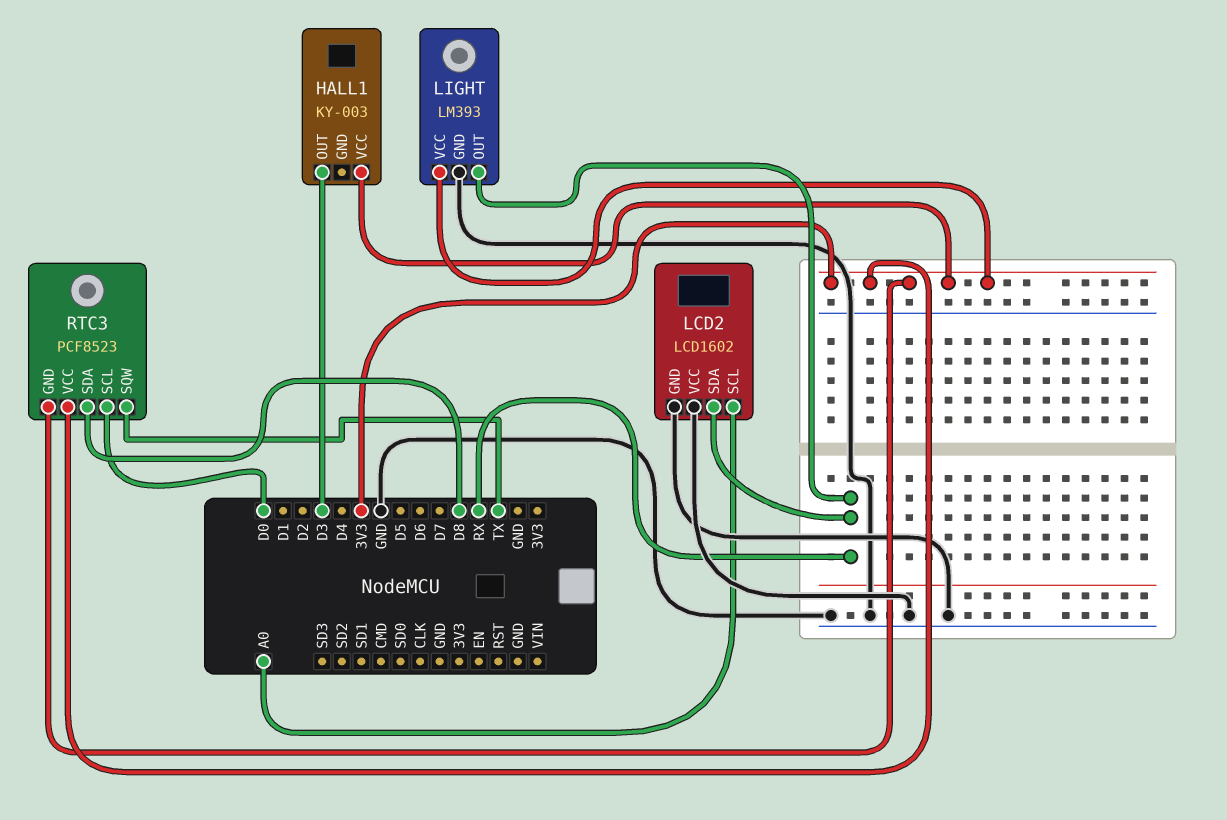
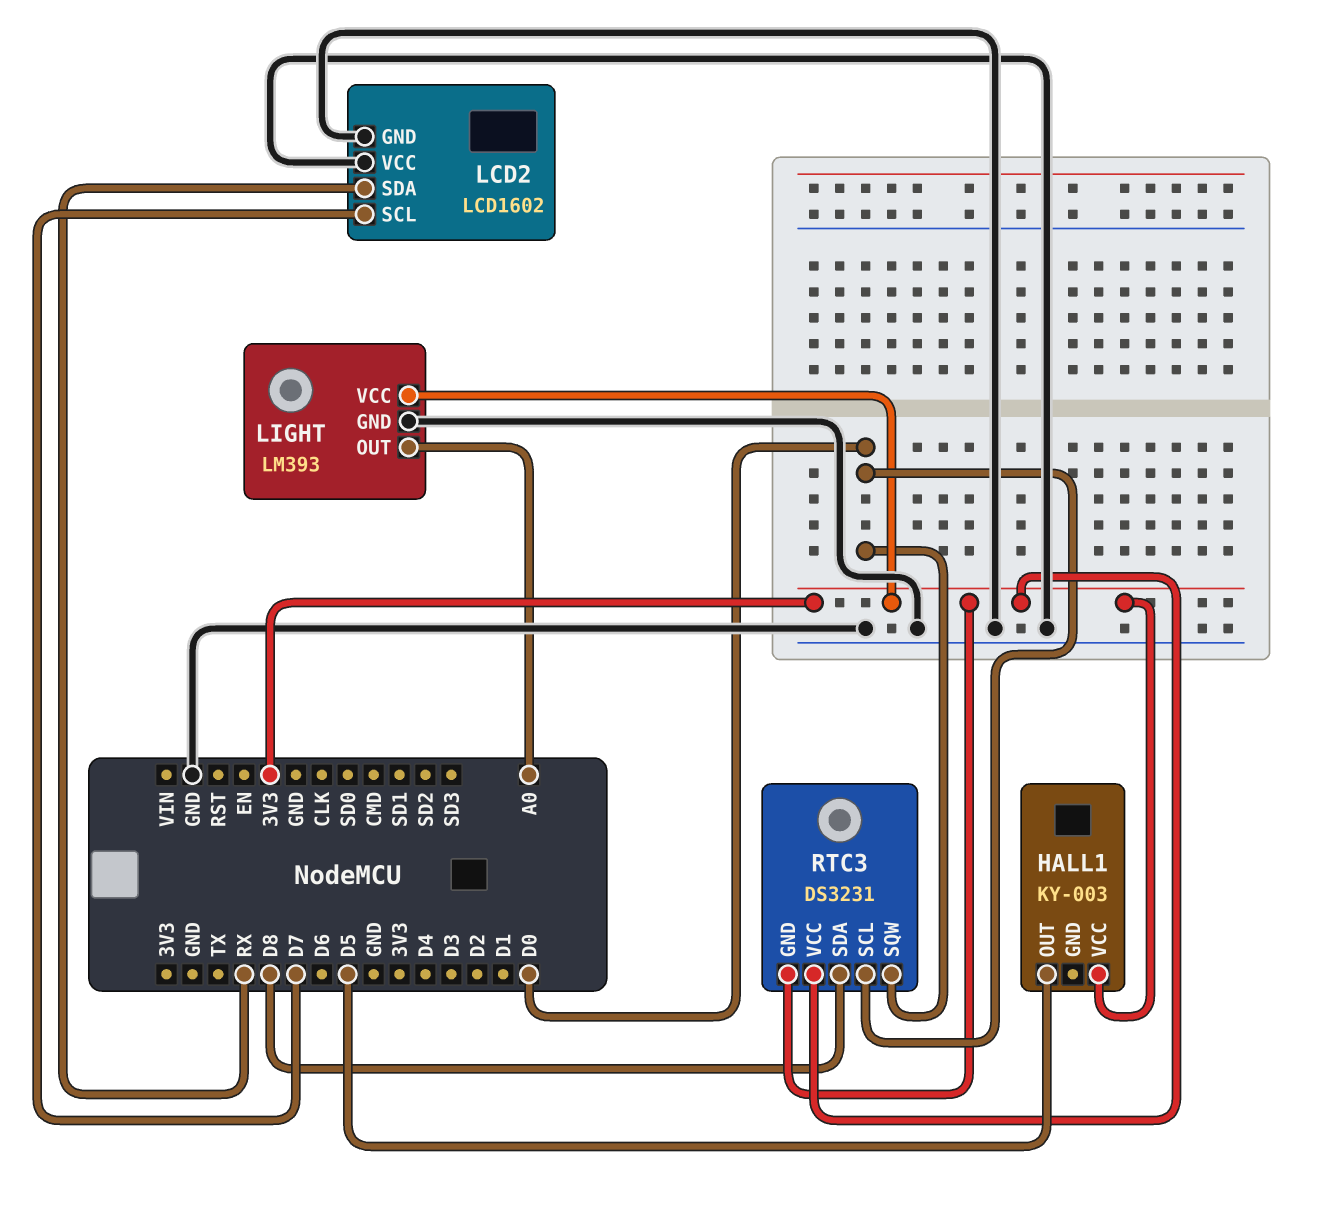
HALL1 pin OUT: D3 -> D5
LCD2 pin SCL: A0 -> D7
LIGHT pin OUT: RX -> A0
RTC3: PCF8523 -> DS3231
RTC3 pin SQW: TX -> D0

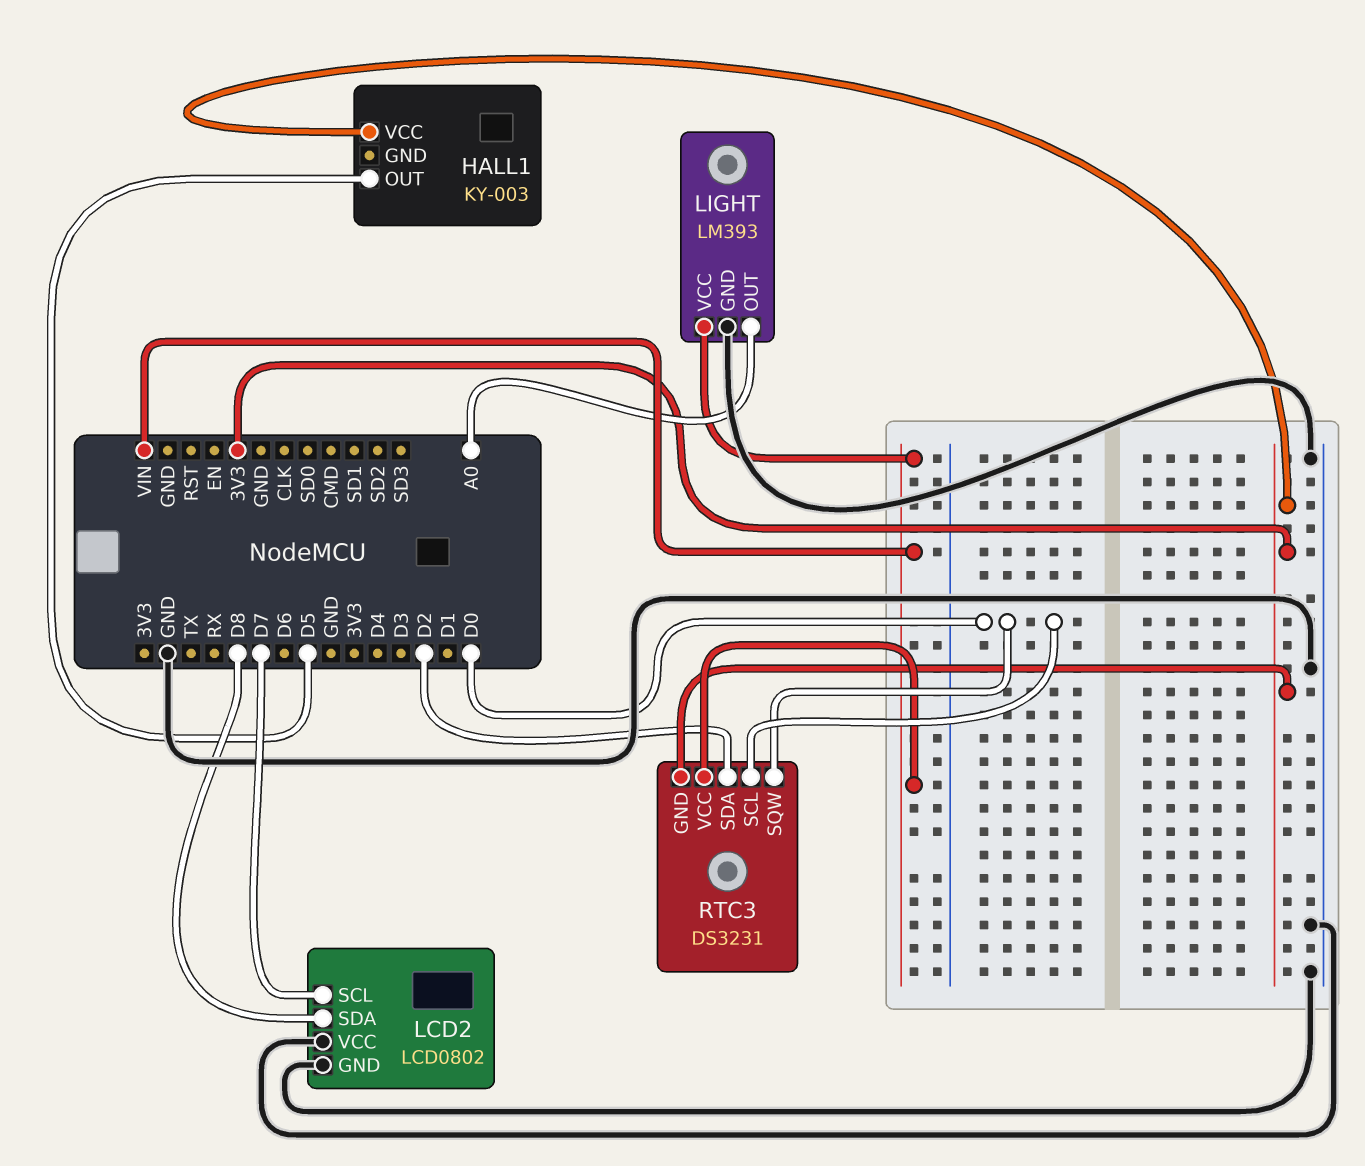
LCD2: LCD1602 -> LCD0802
LCD2 pin SDA: RX -> D8
LIGHT pin VCC: 3V3 -> VIN
RTC3 pin SDA: D8 -> D2
RTC3 pin VCC: 3V3 -> VIN

